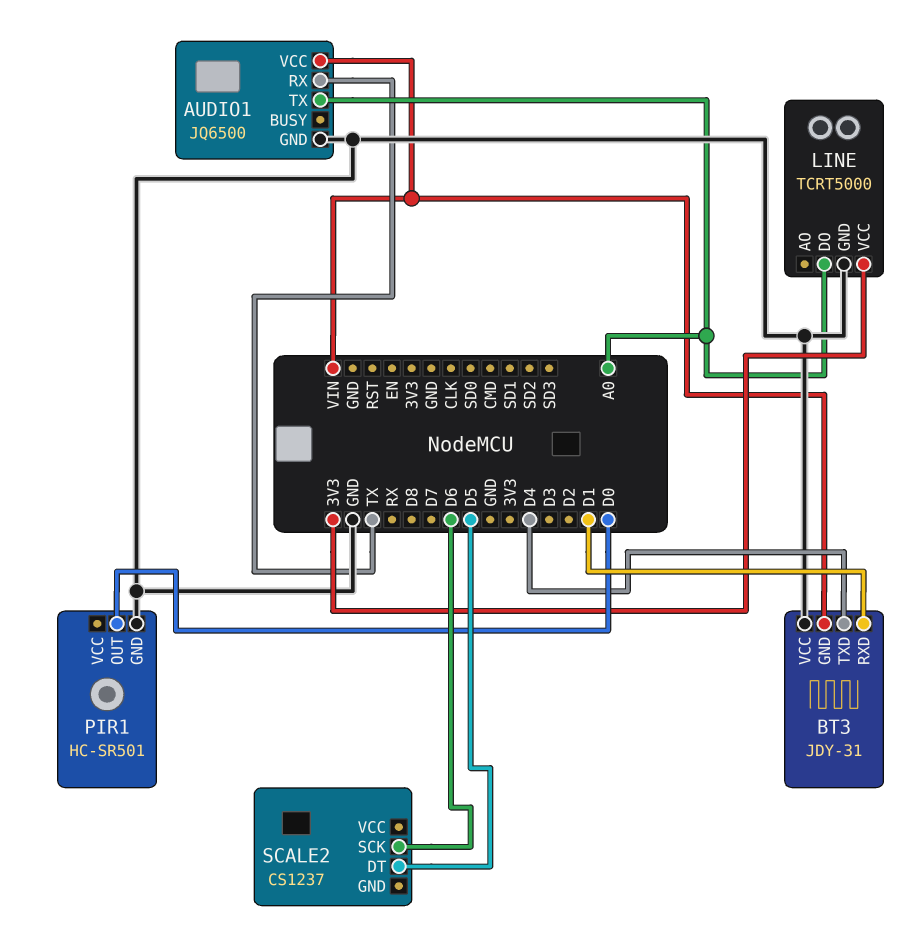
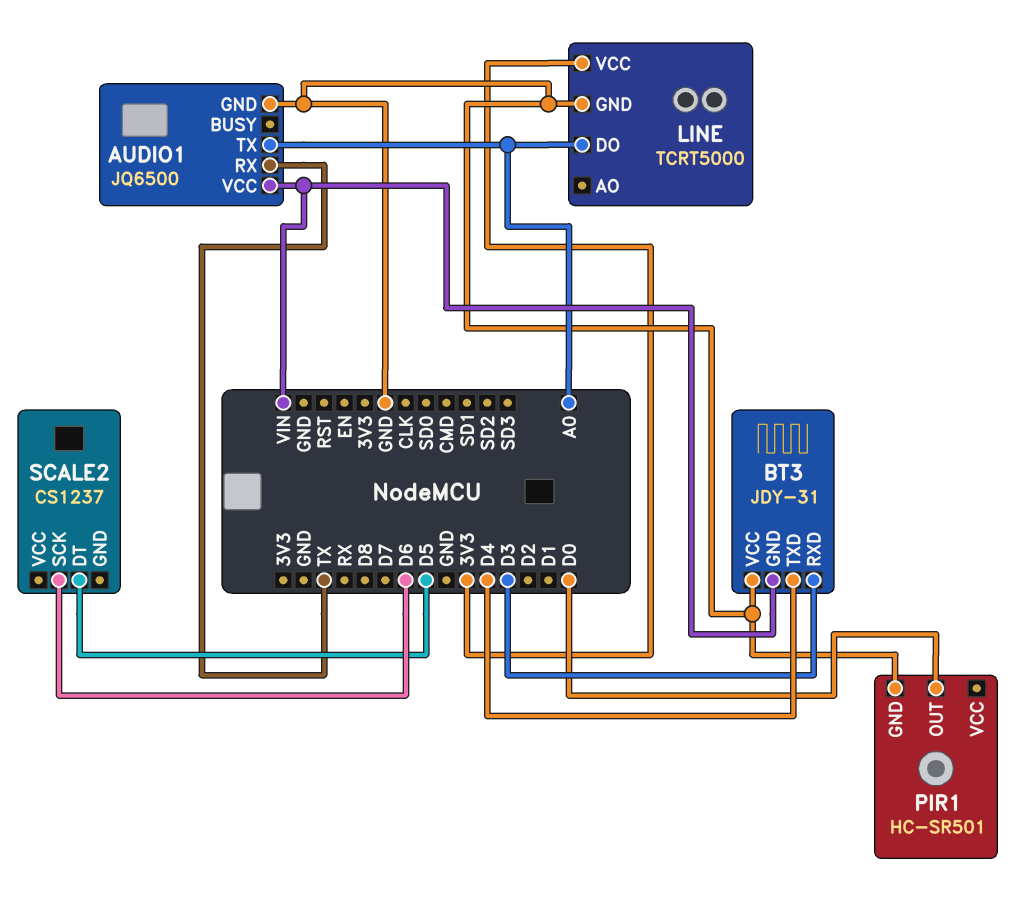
BT3 pin RXD: D1 -> D3

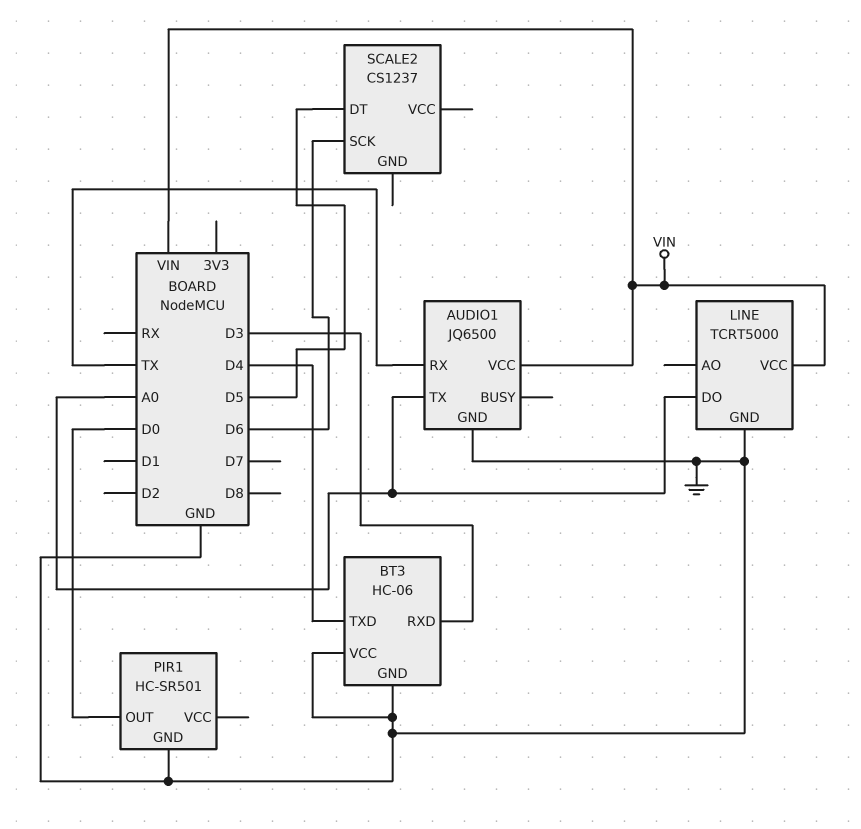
BT3: JDY-31 -> HC-06
BT3 pin GND: VIN -> GND
LINE pin VCC: 3V3 -> VIN

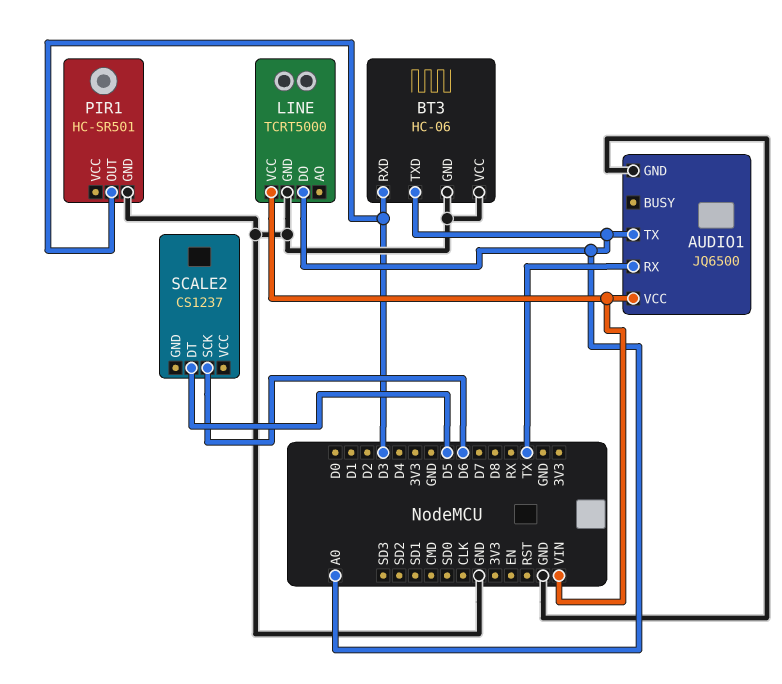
BT3 pin TXD: D4 -> A0
PIR1 pin OUT: D0 -> D3

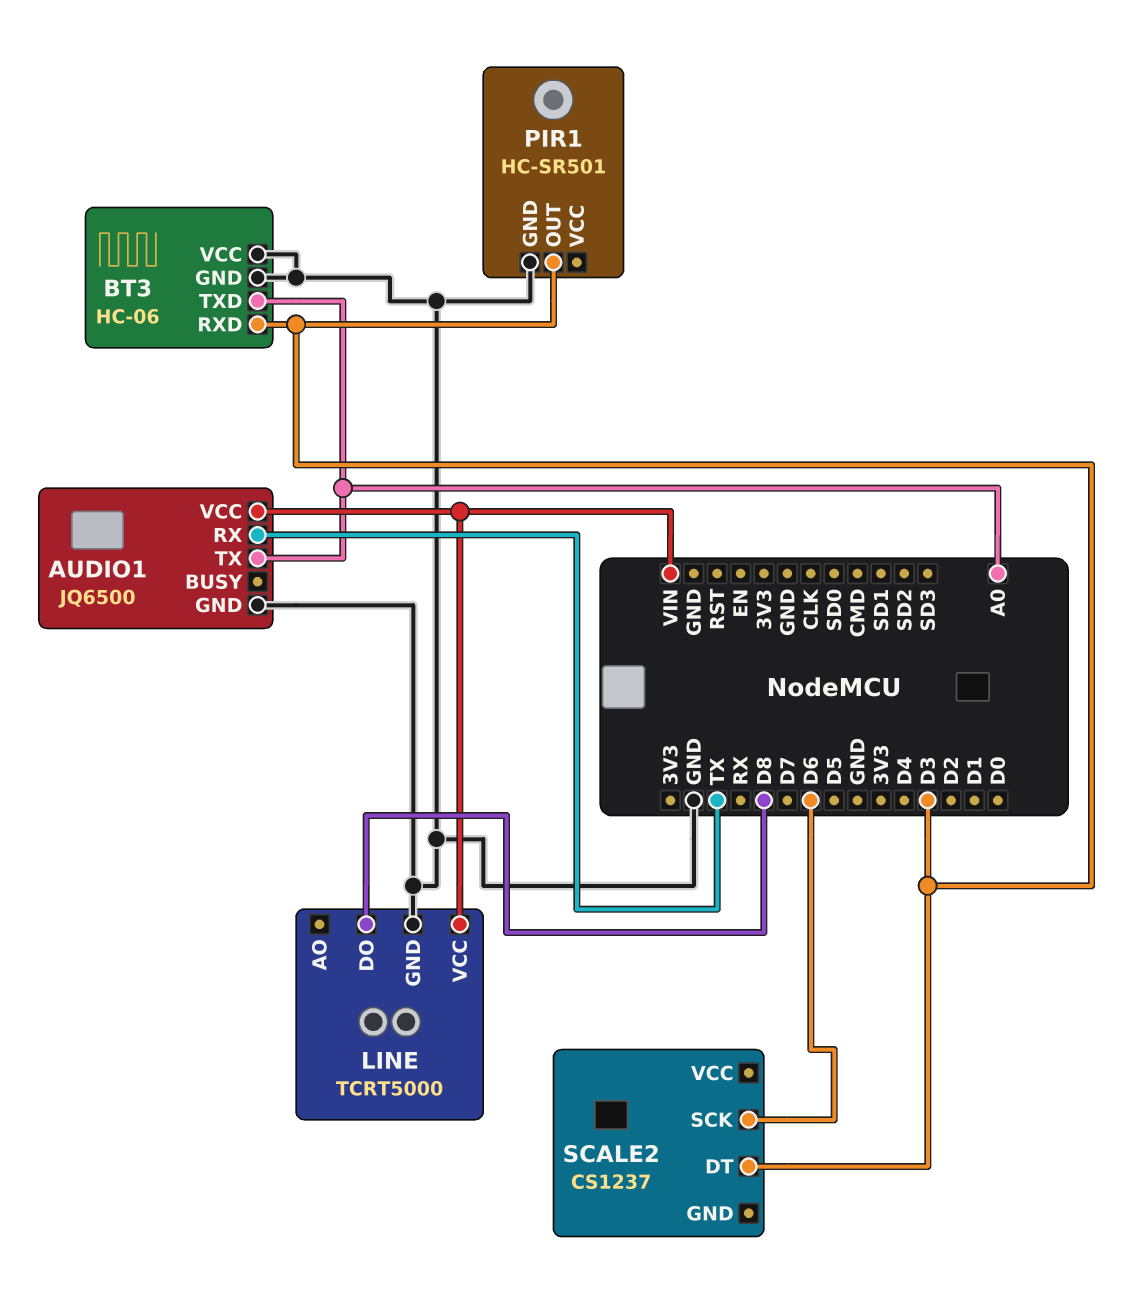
LINE pin DO: A0 -> D8
SCALE2 pin DT: D5 -> D3

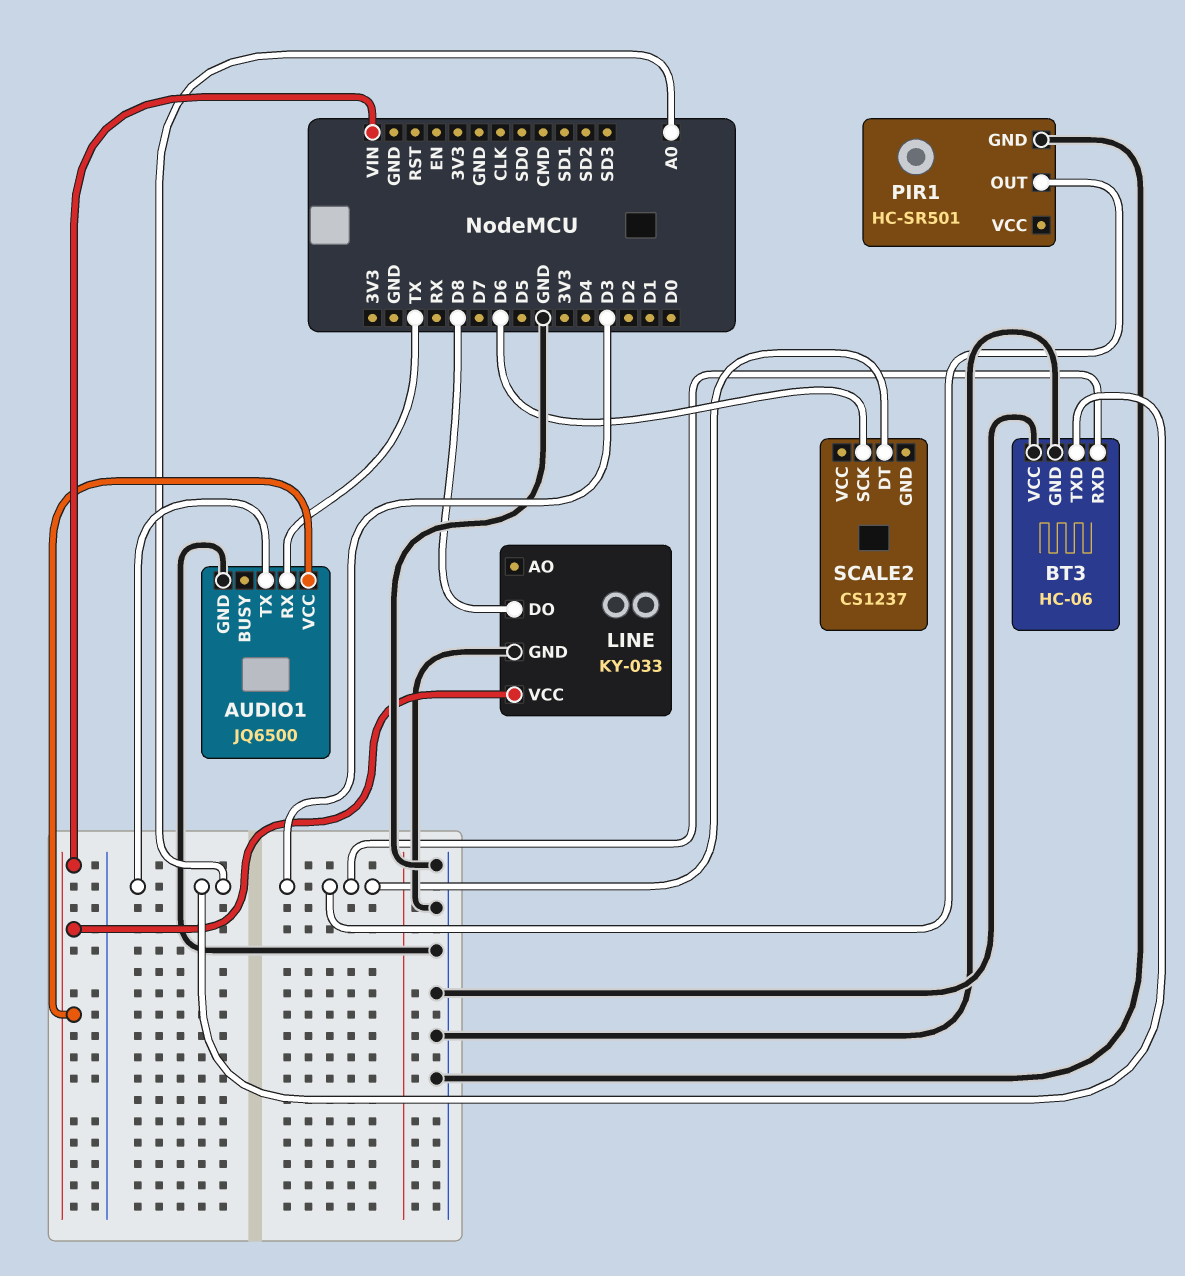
LINE: TCRT5000 -> KY-033

